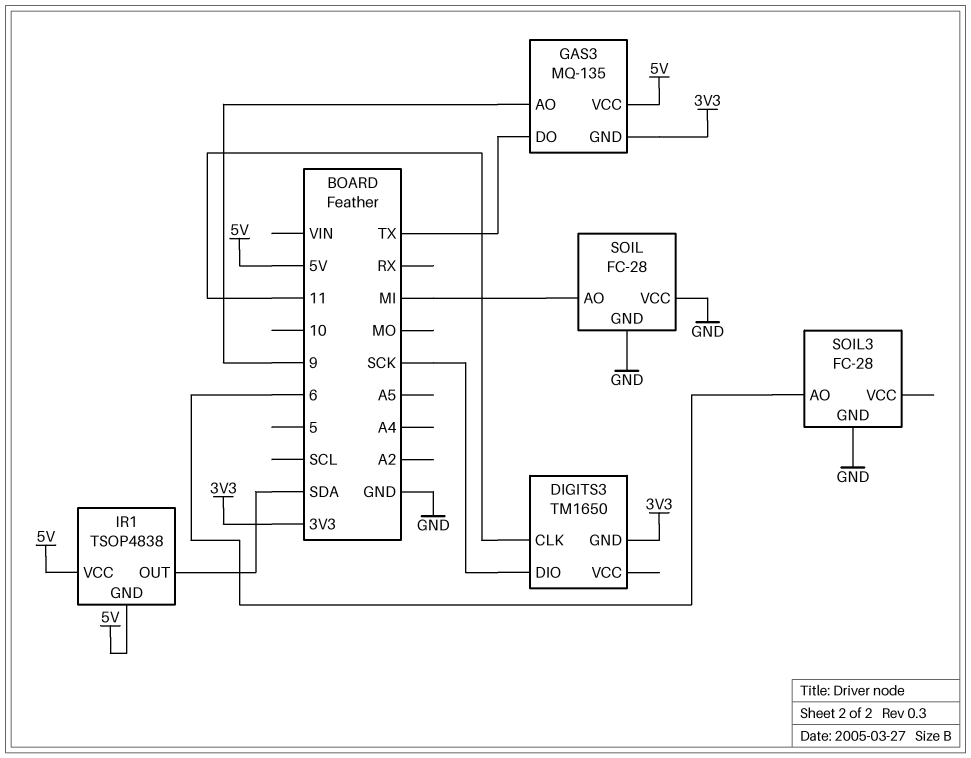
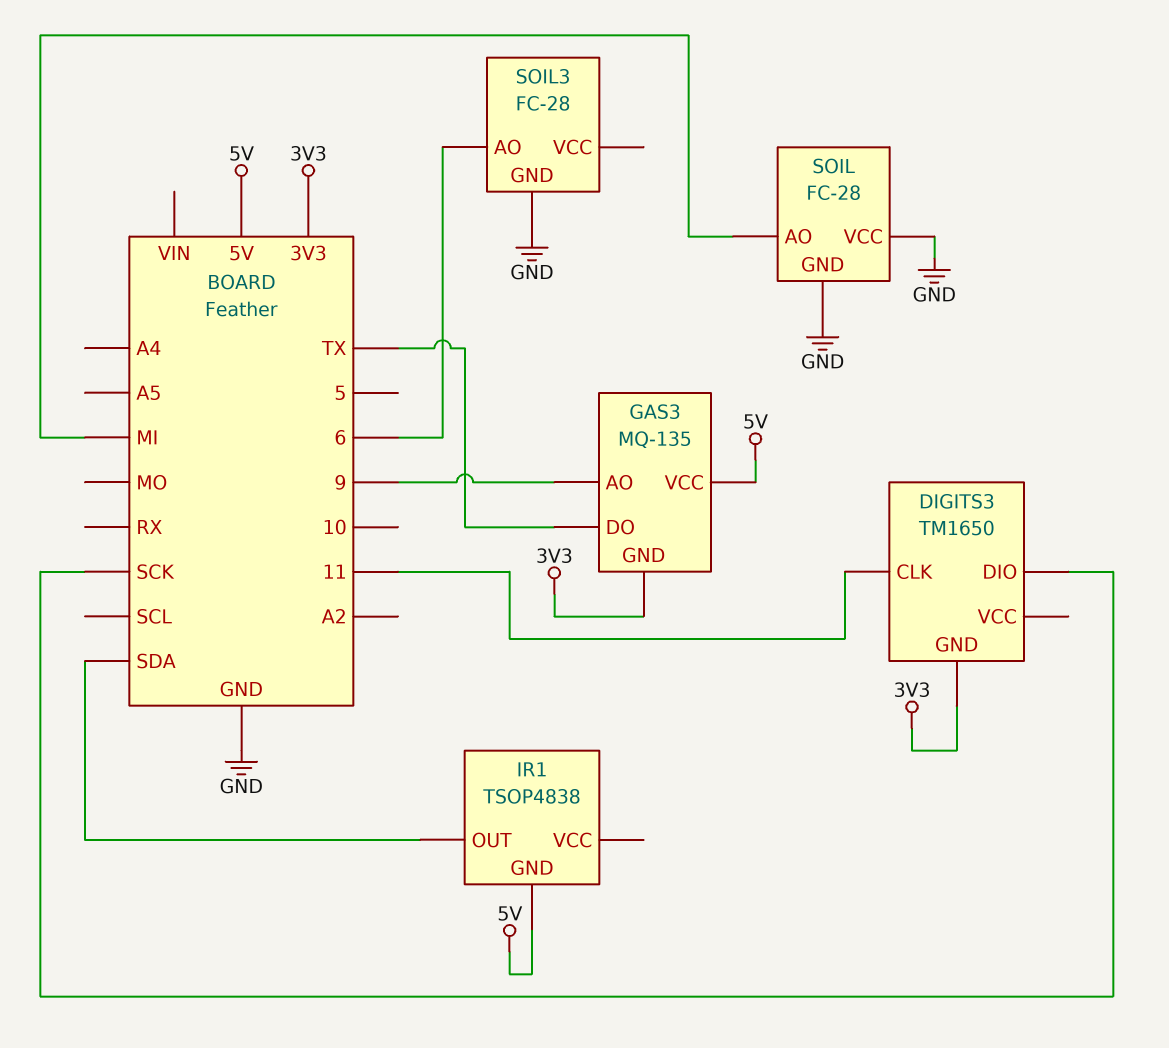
IR1 pin VCC: 5V -> none

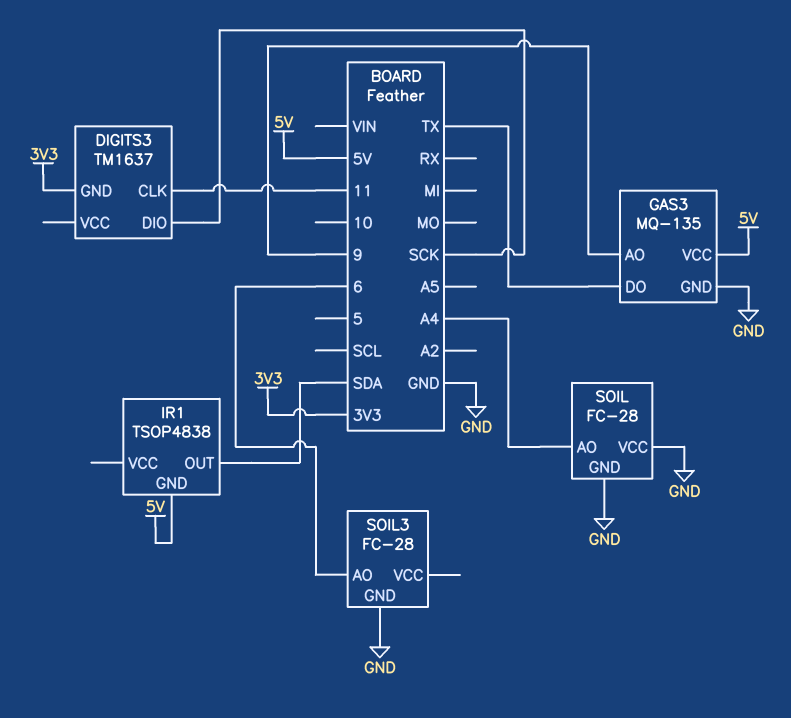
DIGITS3: TM1650 -> TM1637
GAS3 pin GND: 3V3 -> GND
SOIL pin AO: MI -> A4

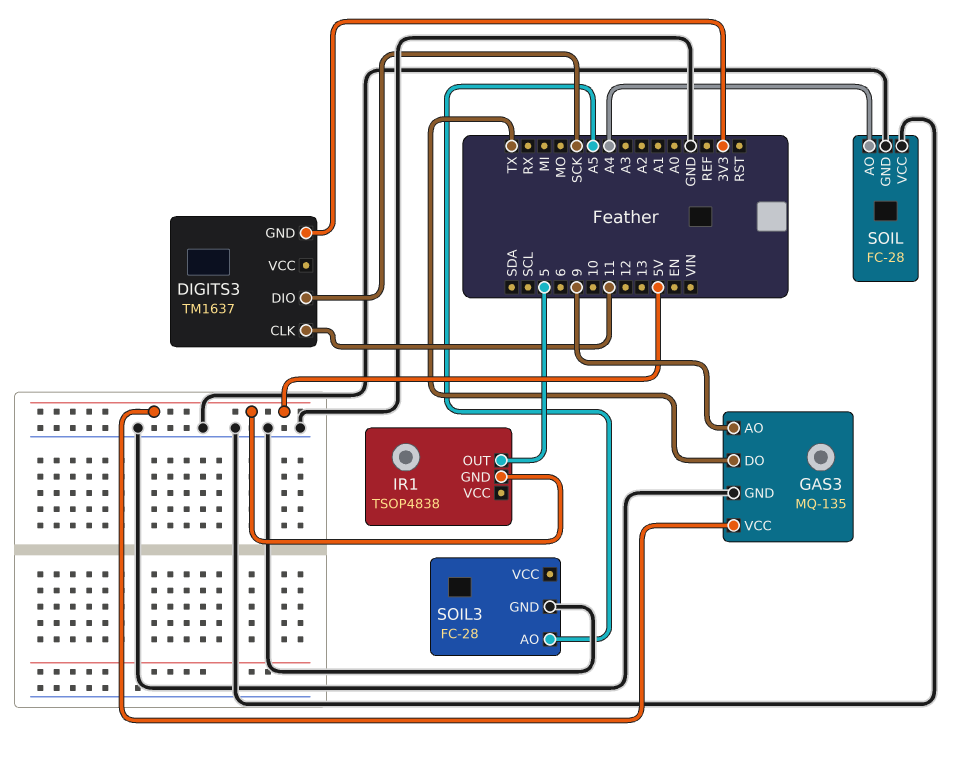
IR1 pin OUT: SDA -> 5
SOIL3 pin AO: 6 -> A5

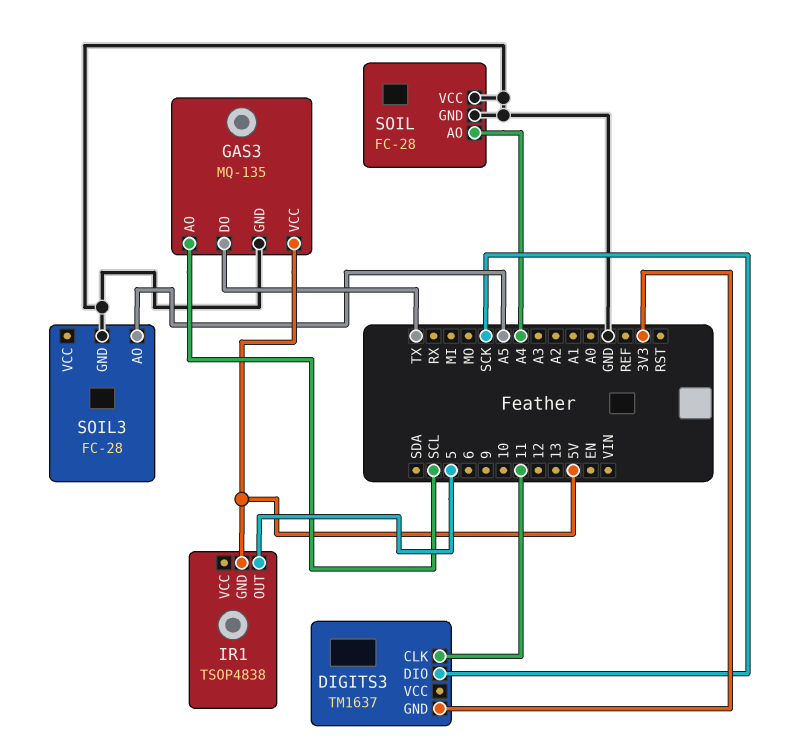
GAS3 pin AO: 9 -> SCL

